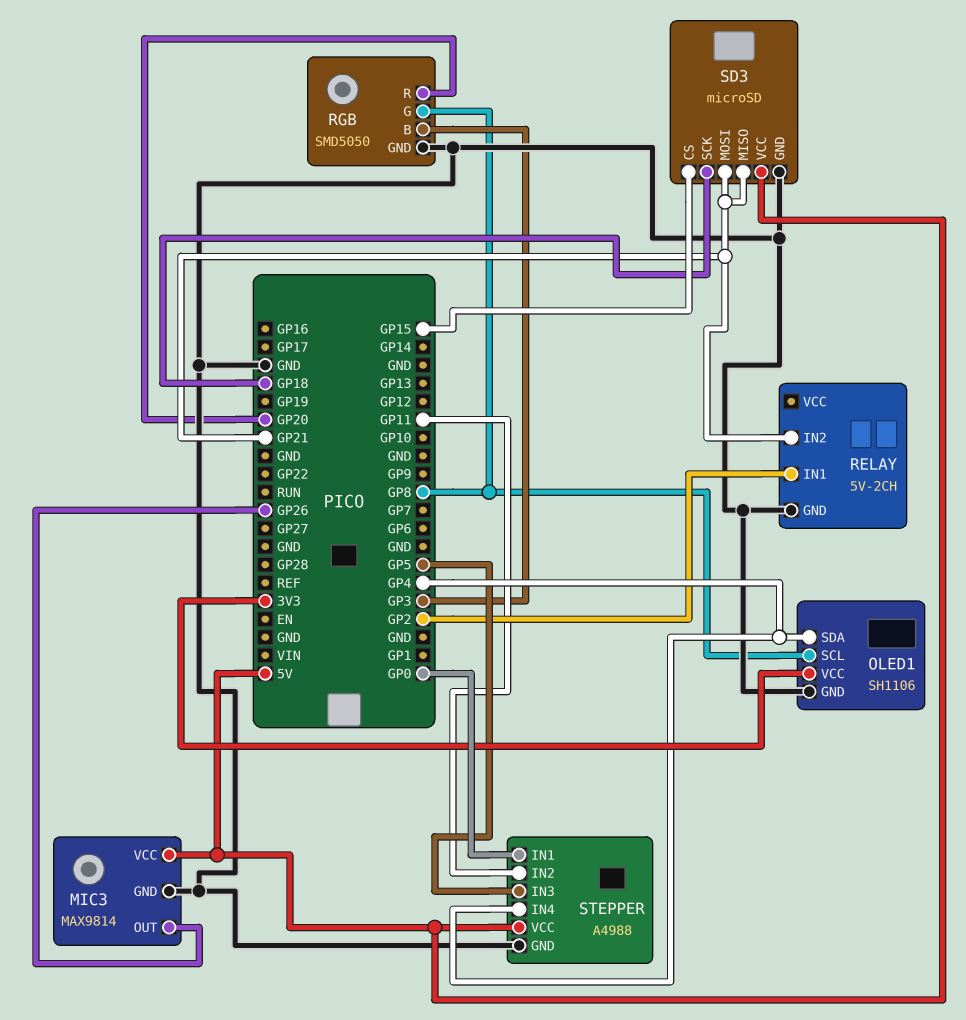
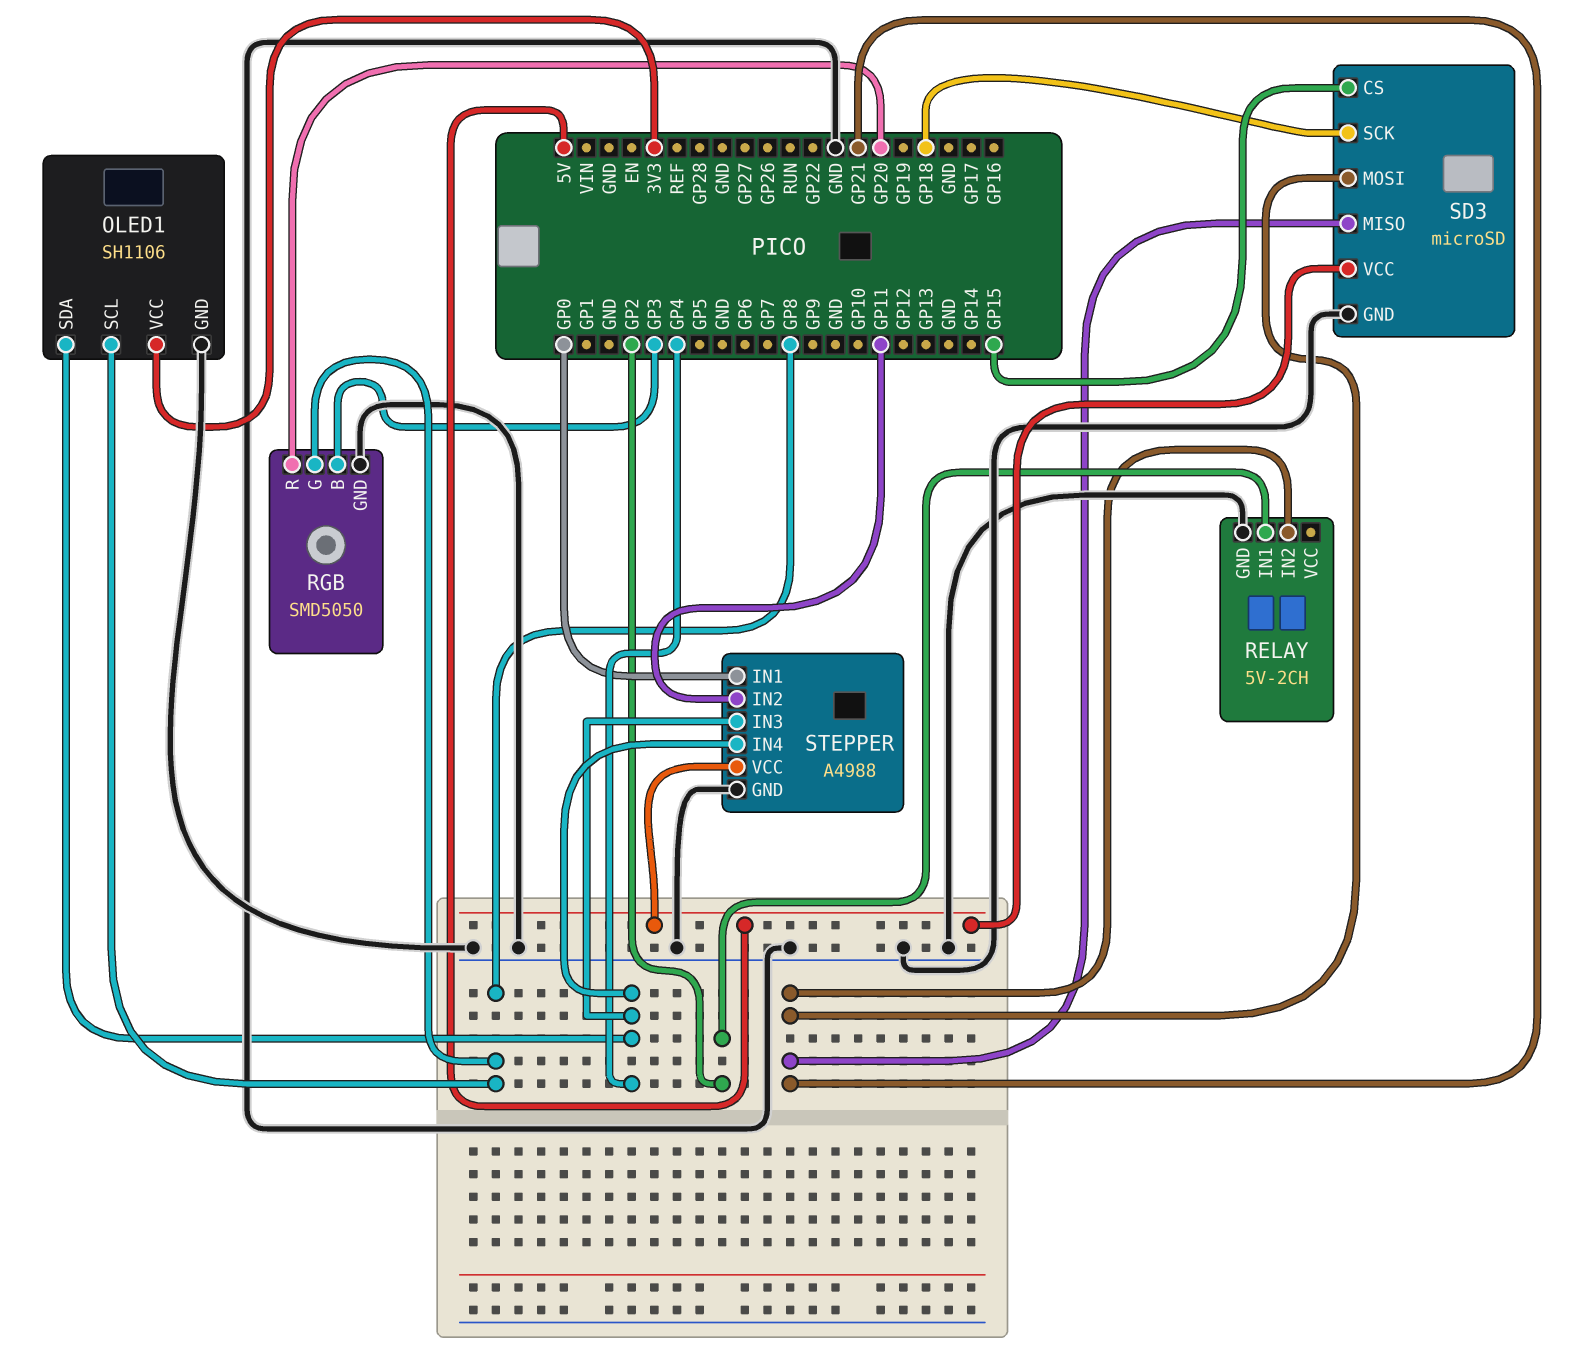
MIC3: MAX9814 -> none
MIC3 pin GND: GND -> none
MIC3 pin OUT: GP26 -> none
MIC3 pin VCC: 5V -> none
STEPPER pin IN3: GP5 -> GP4

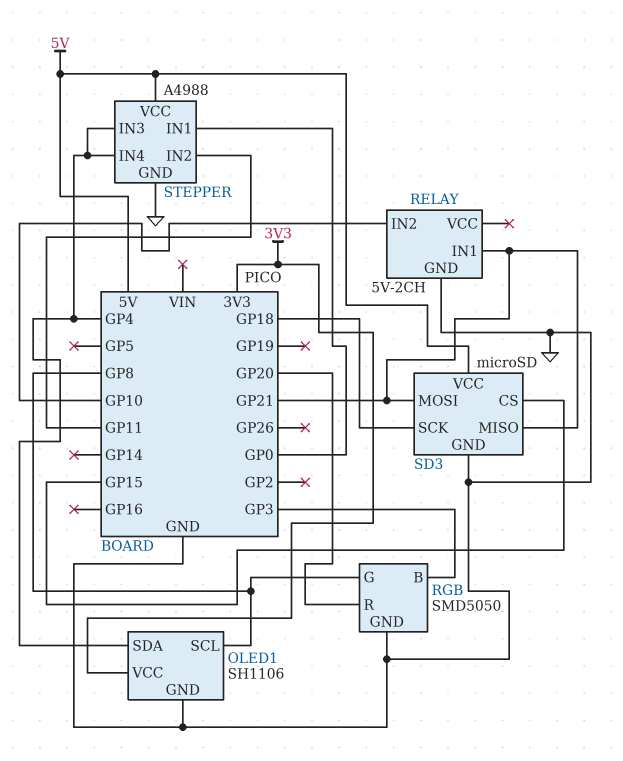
RELAY pin IN1: GP2 -> GP21
RELAY pin IN2: GP21 -> GP10

